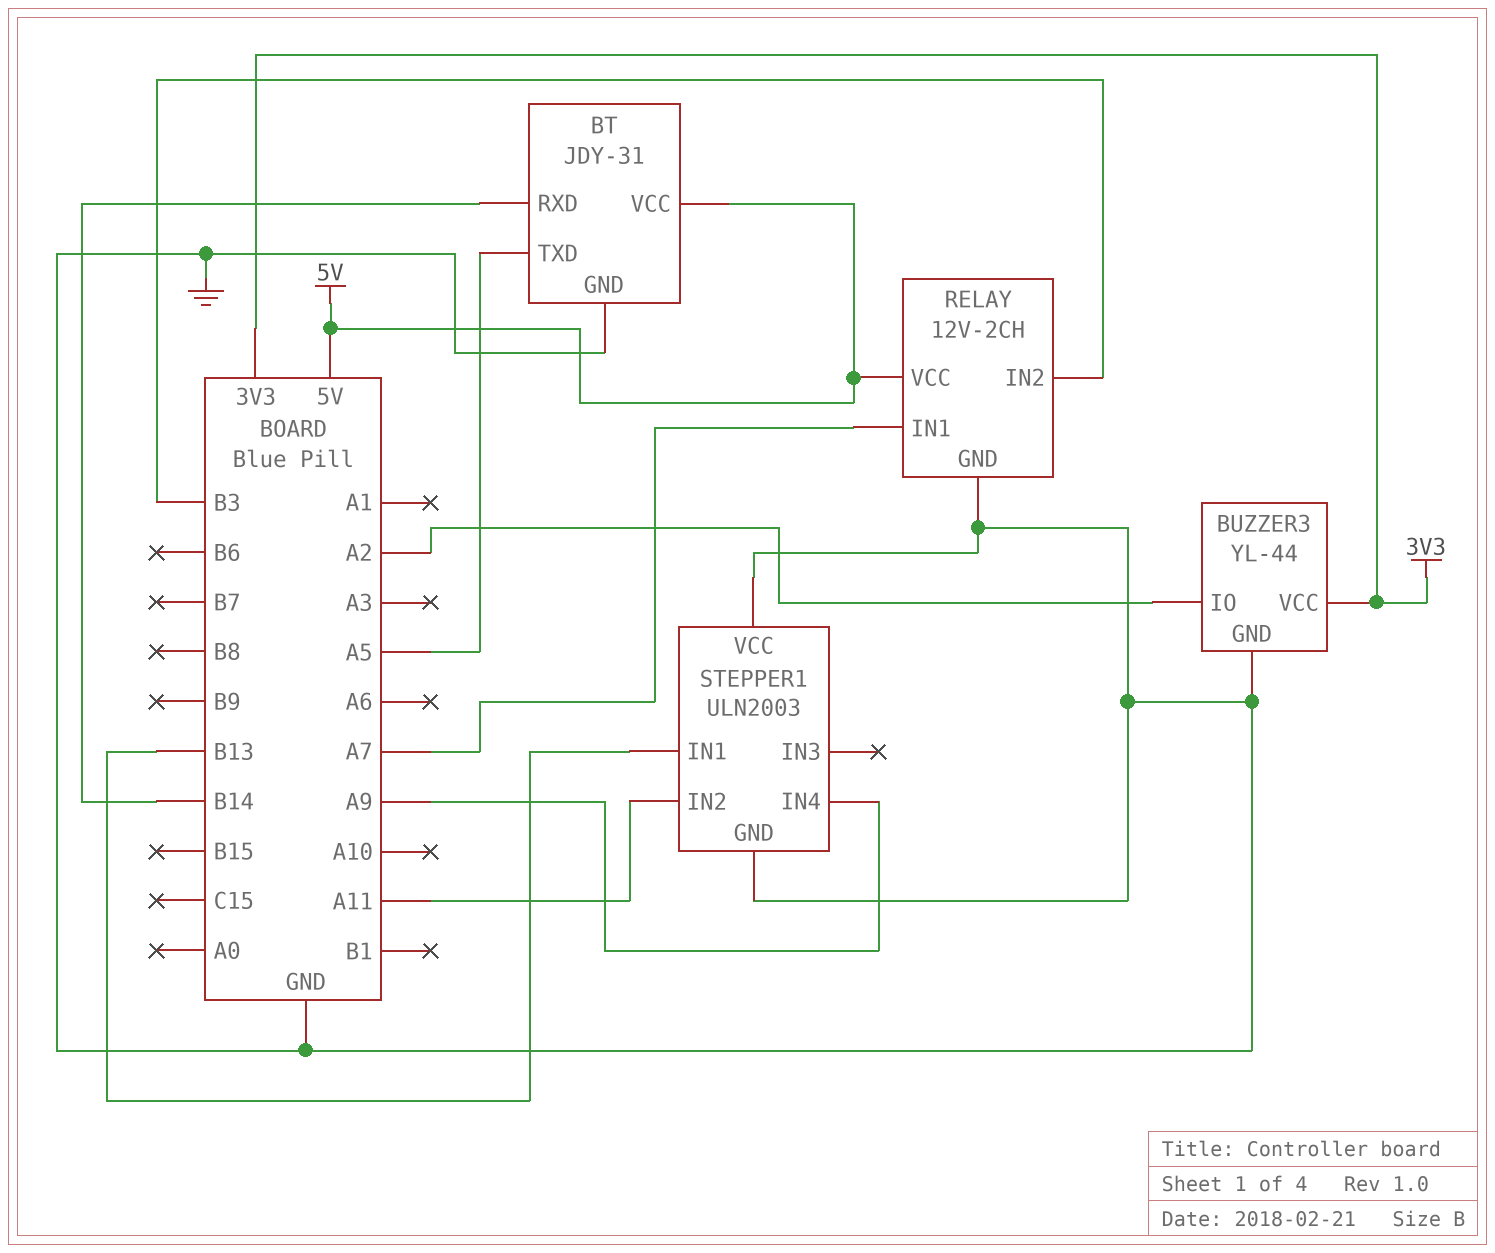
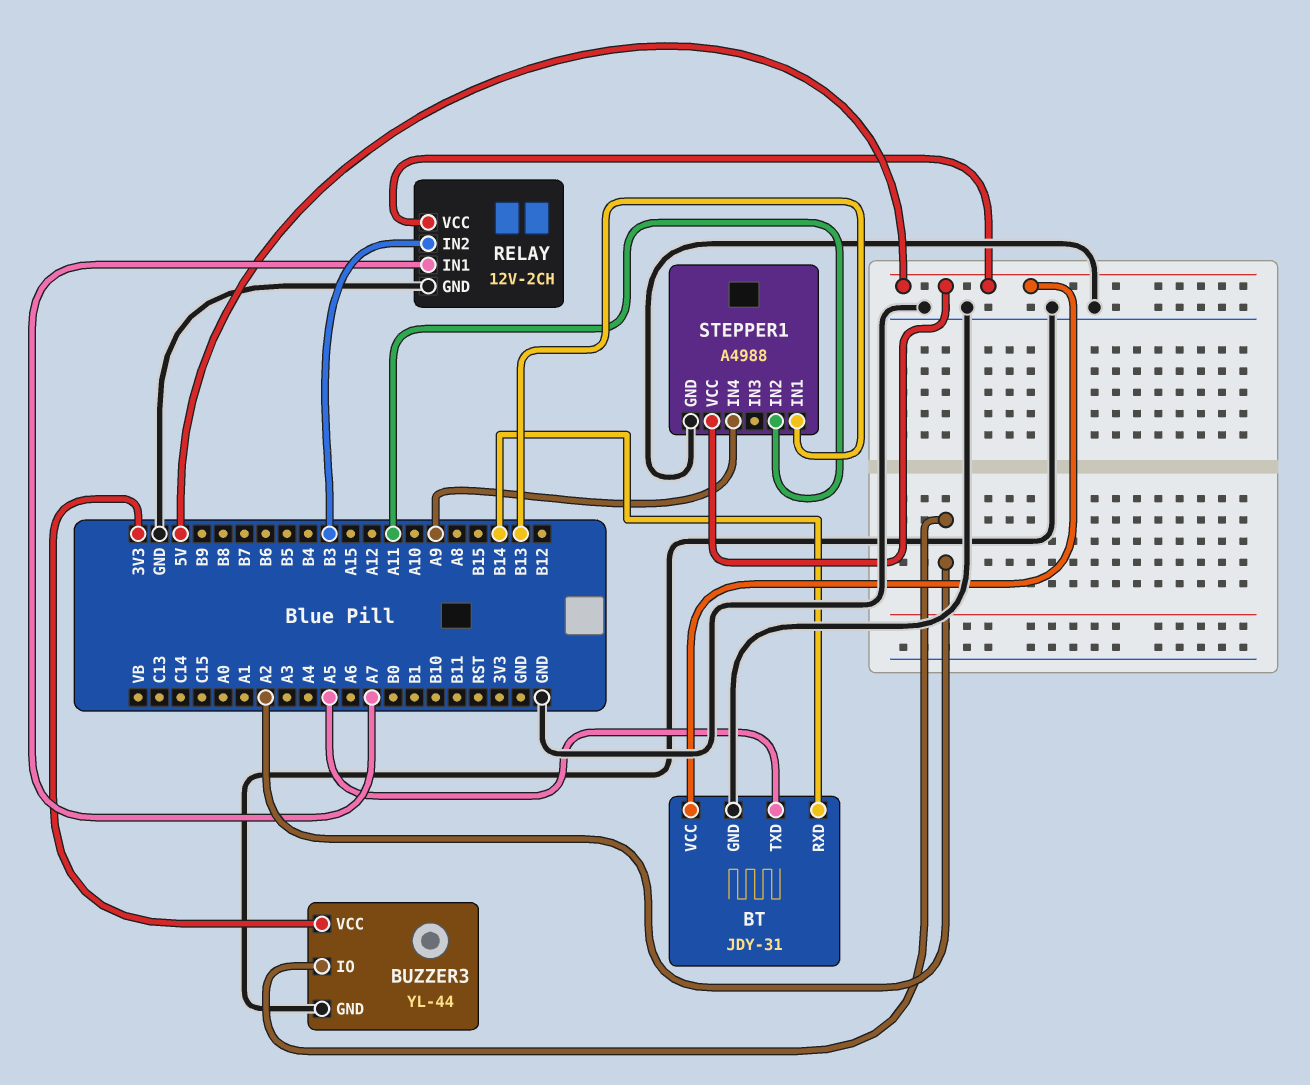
STEPPER1: ULN2003 -> A4988
STEPPER1 pin VCC: GND -> 5V

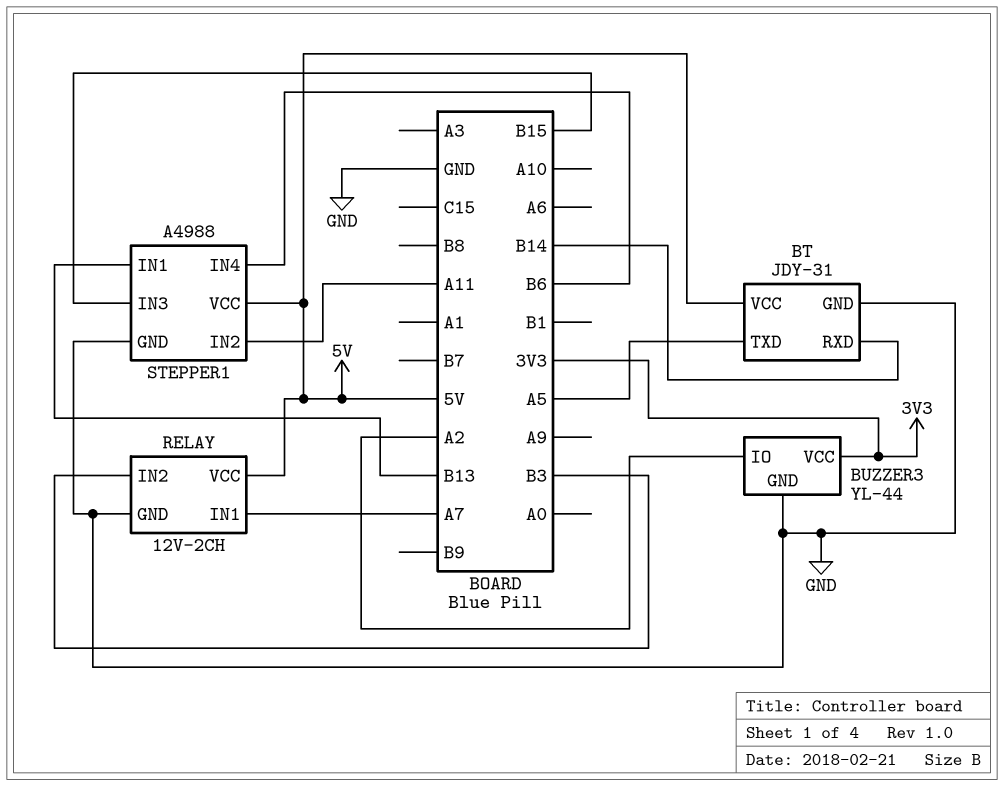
STEPPER1 pin IN3: none -> B15
STEPPER1 pin IN4: A9 -> B6

